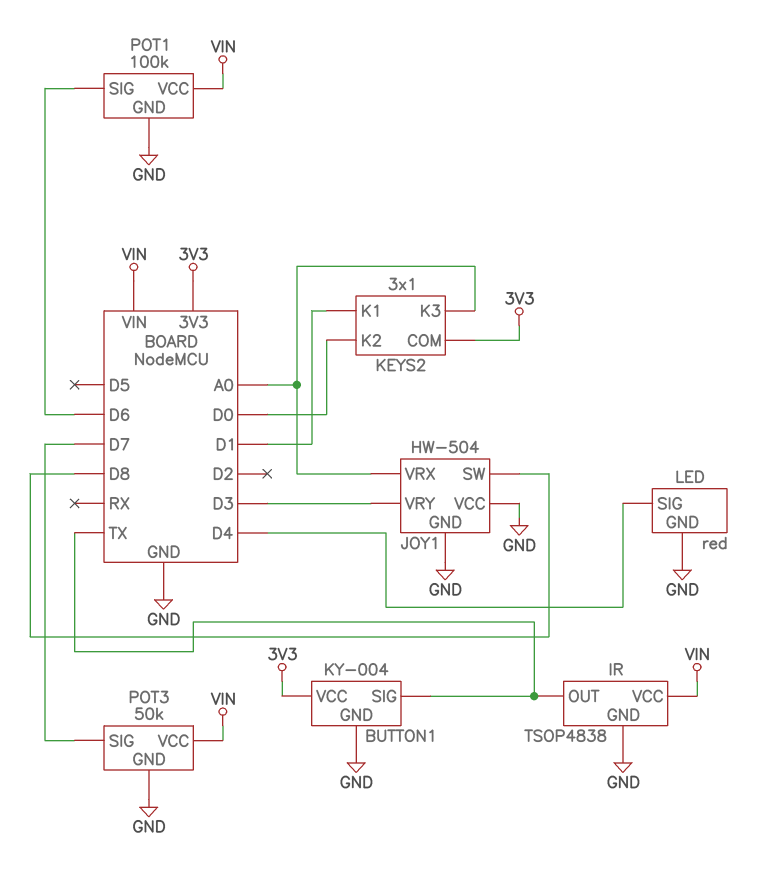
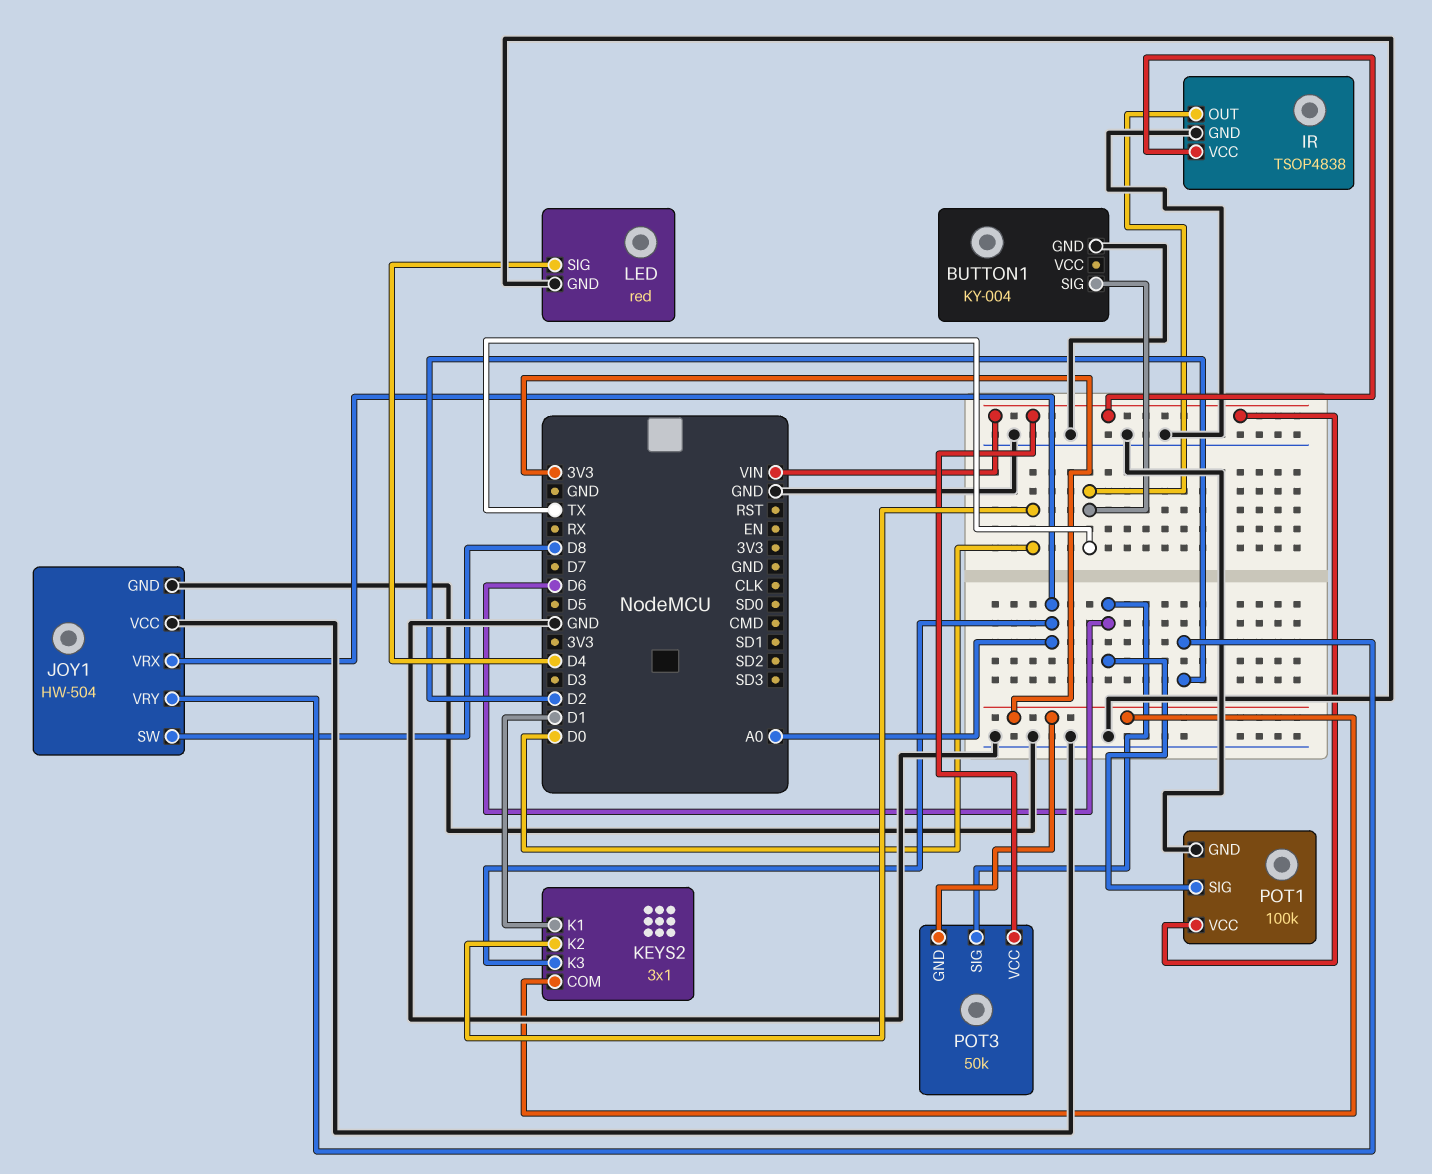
BUTTON1 pin VCC: 3V3 -> none
JOY1 pin VRY: D3 -> D2
POT3 pin GND: GND -> 3V3
POT3 pin SIG: D7 -> D6

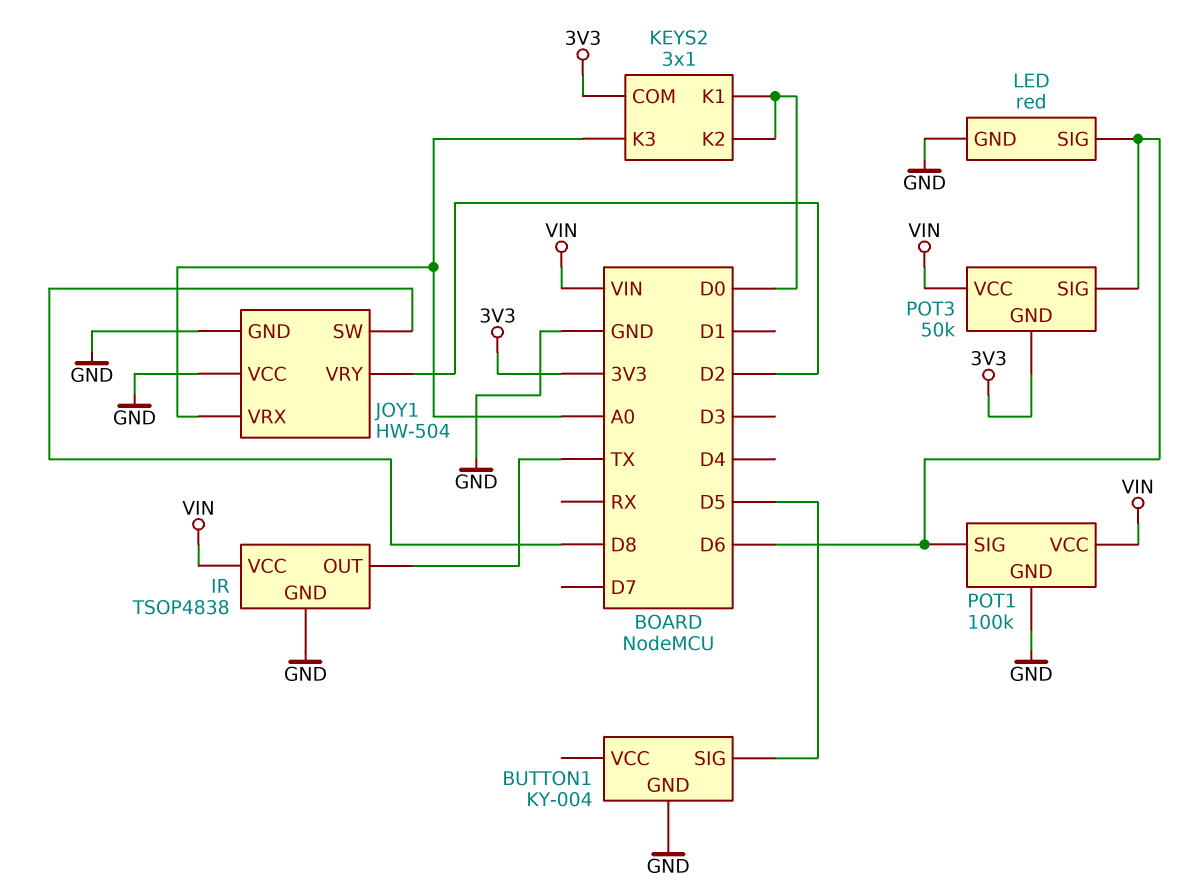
BUTTON1 pin SIG: TX -> D5
KEYS2 pin K1: D1 -> D0
LED pin SIG: D4 -> D6

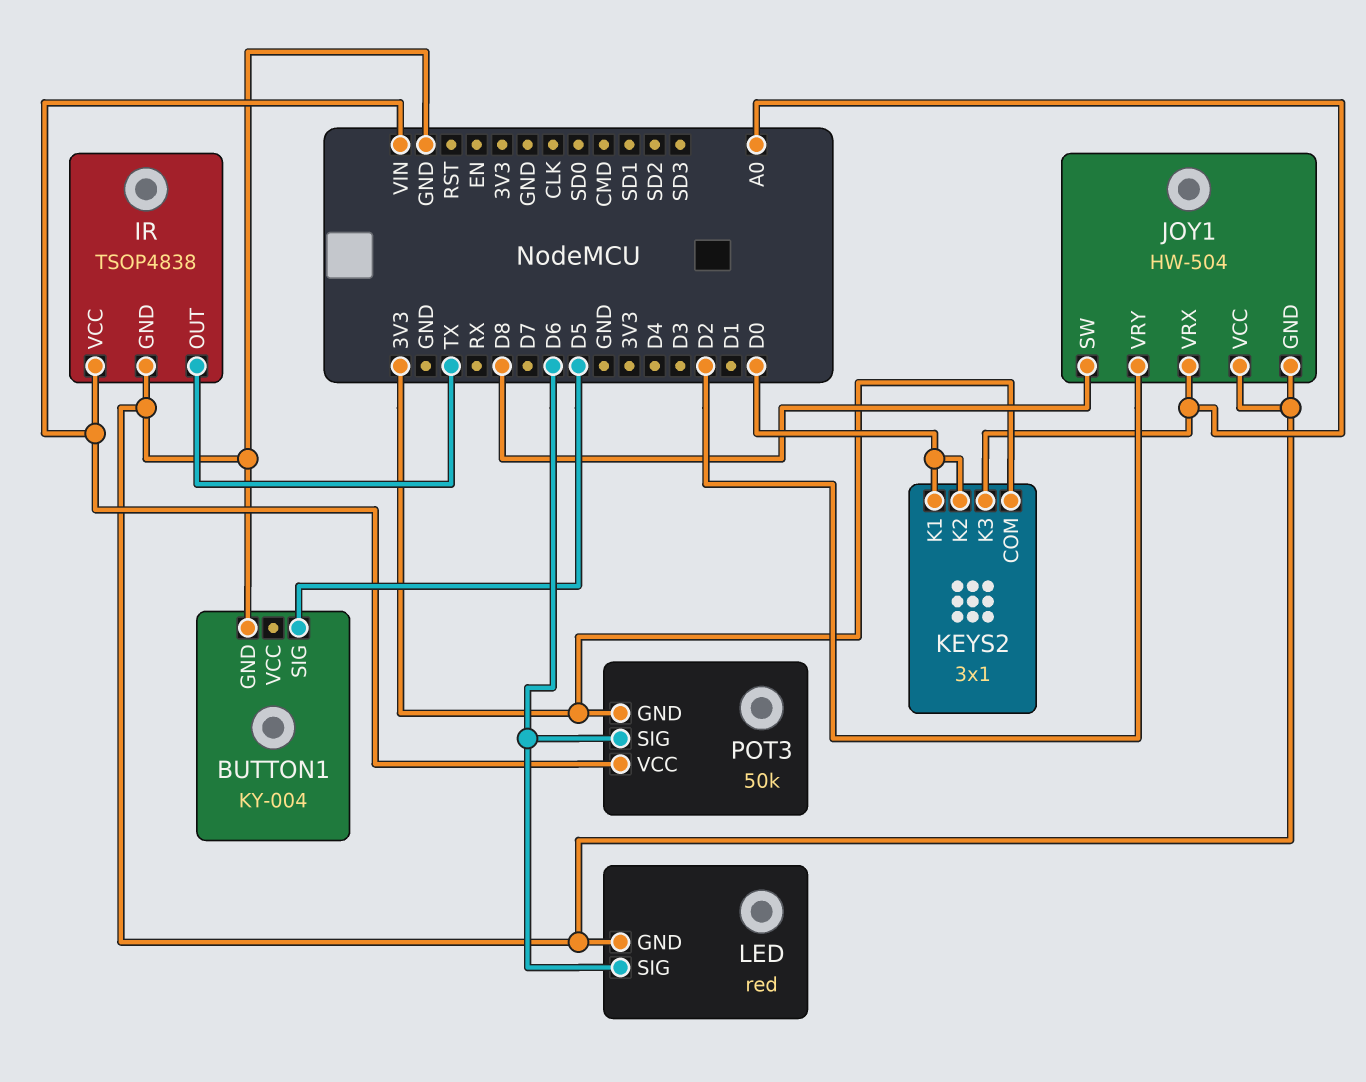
POT1: 100k -> none
POT1 pin GND: GND -> none
POT1 pin SIG: D6 -> none
POT1 pin VCC: VIN -> none

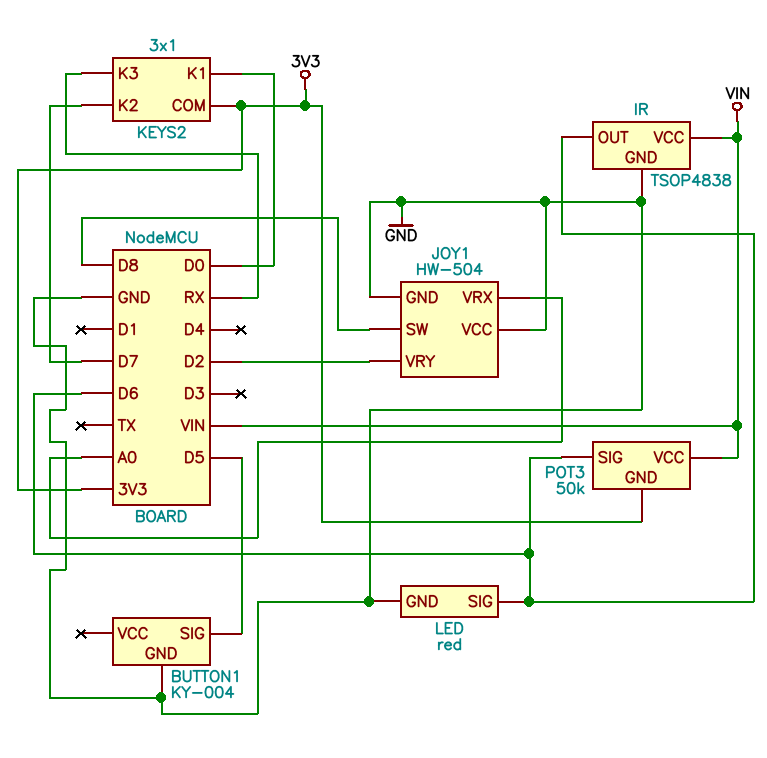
IR pin OUT: TX -> D6
KEYS2 pin K2: D0 -> D7
KEYS2 pin K3: A0 -> RX

